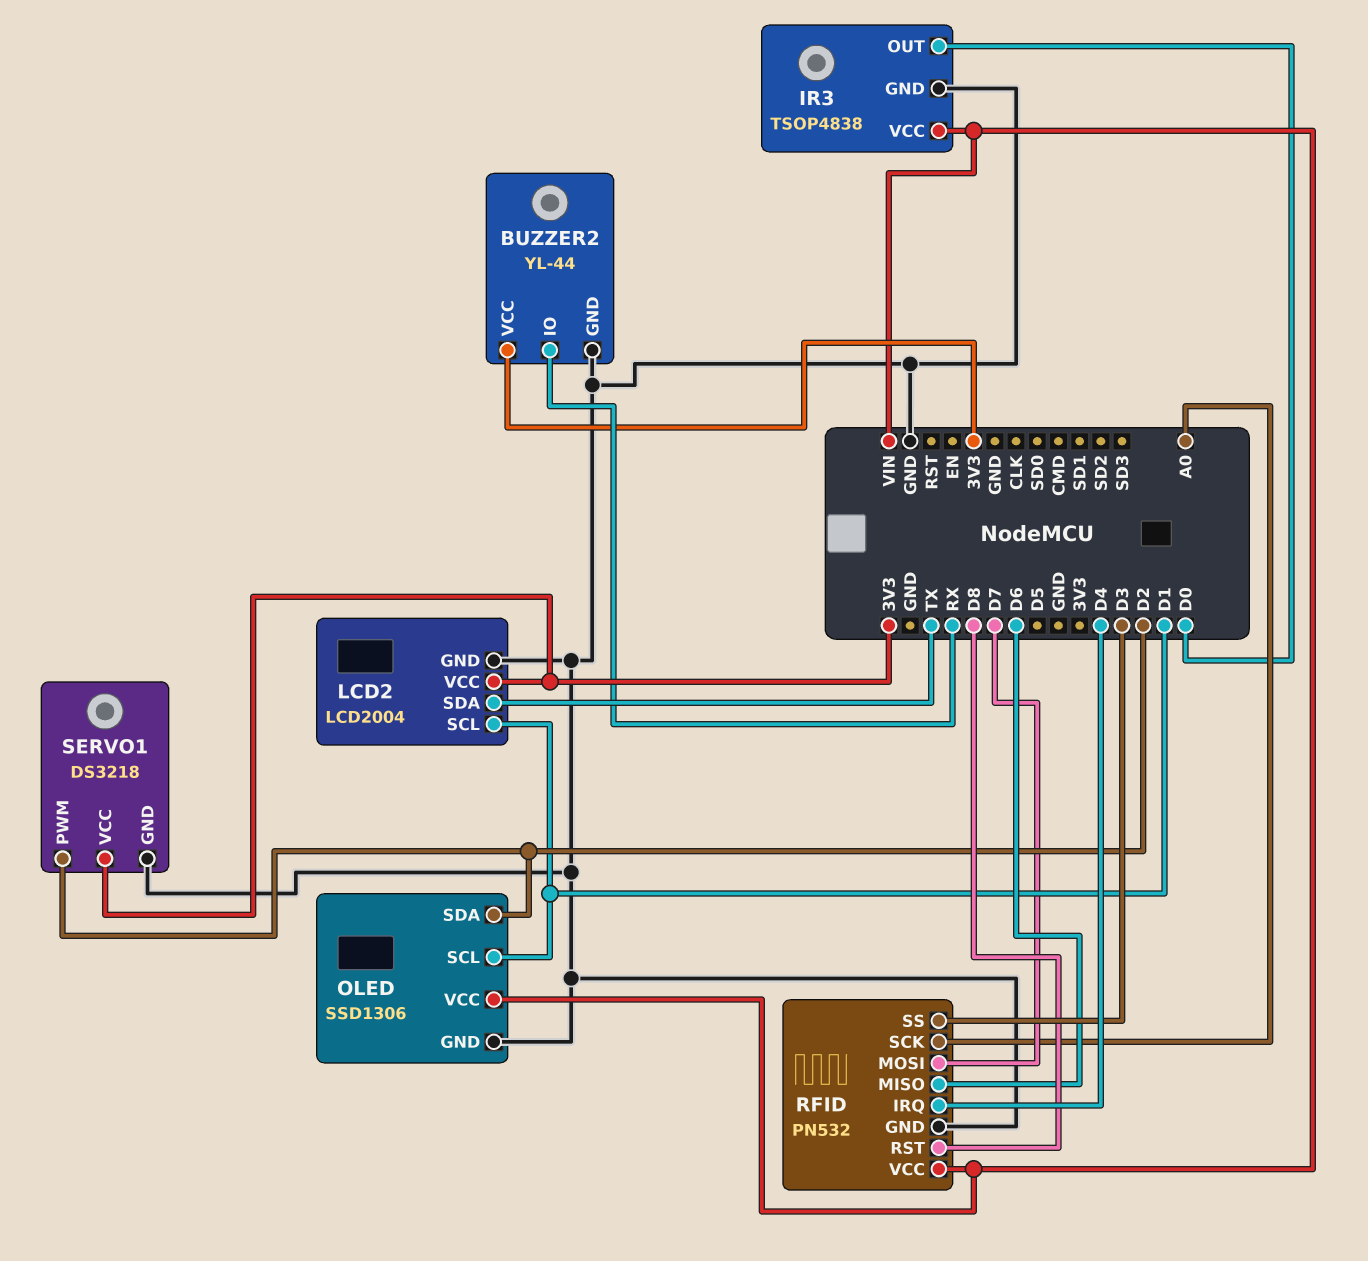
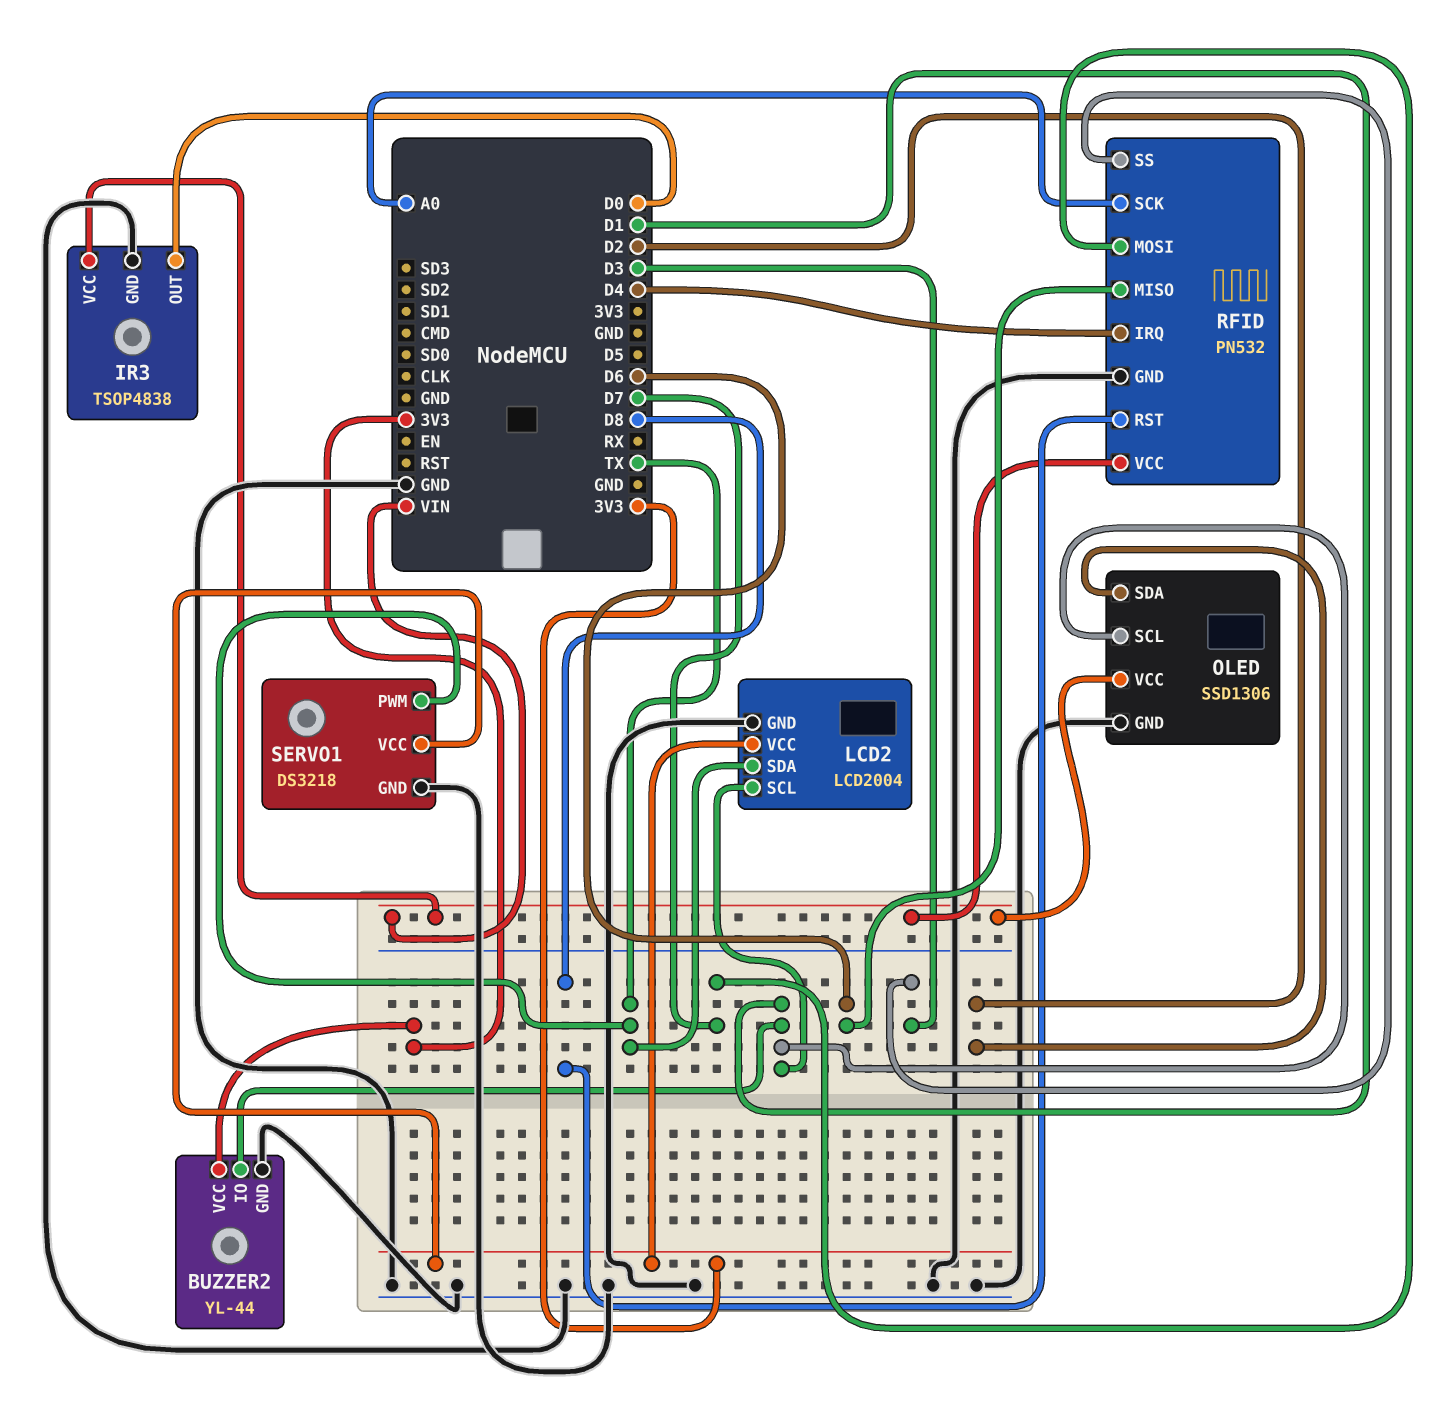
BUZZER2 pin IO: RX -> D1
SERVO1 pin PWM: D2 -> TX

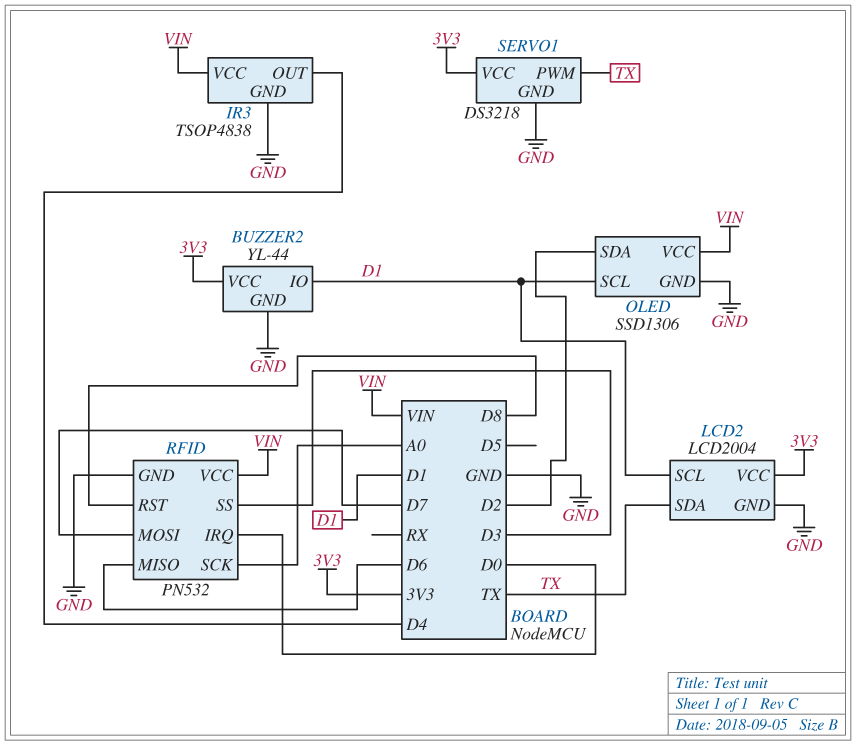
IR3 pin OUT: D0 -> D4
RFID pin IRQ: D4 -> D0

